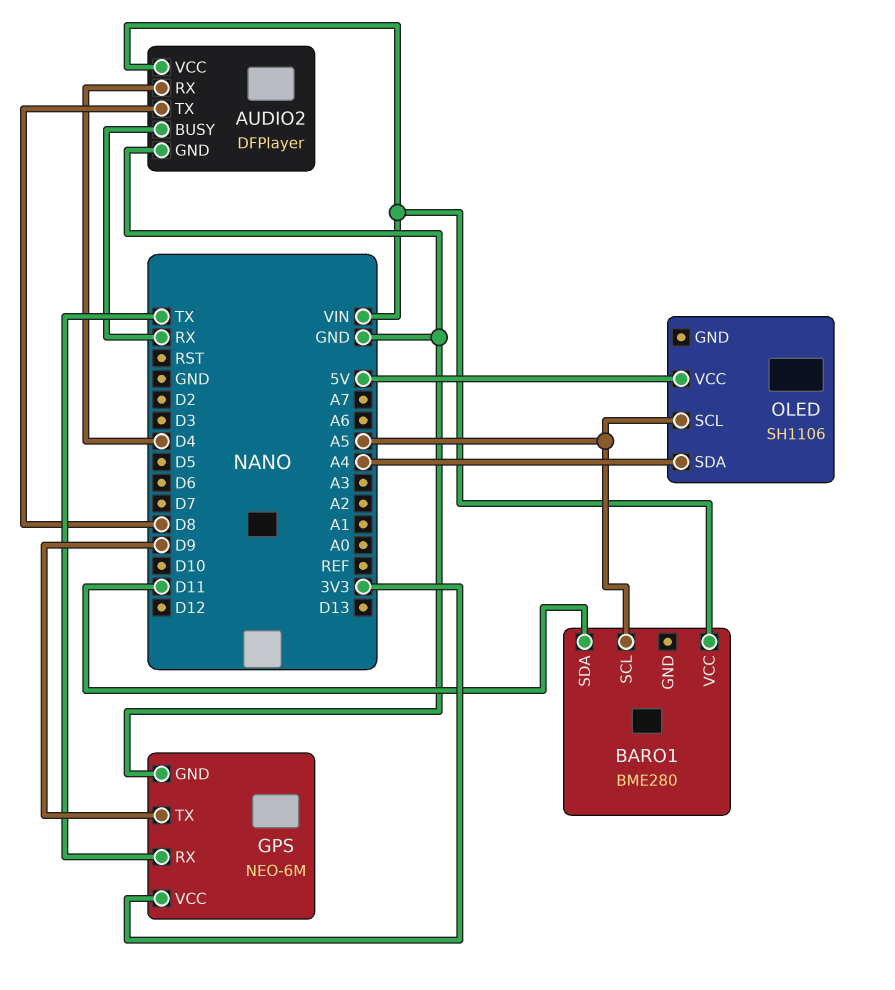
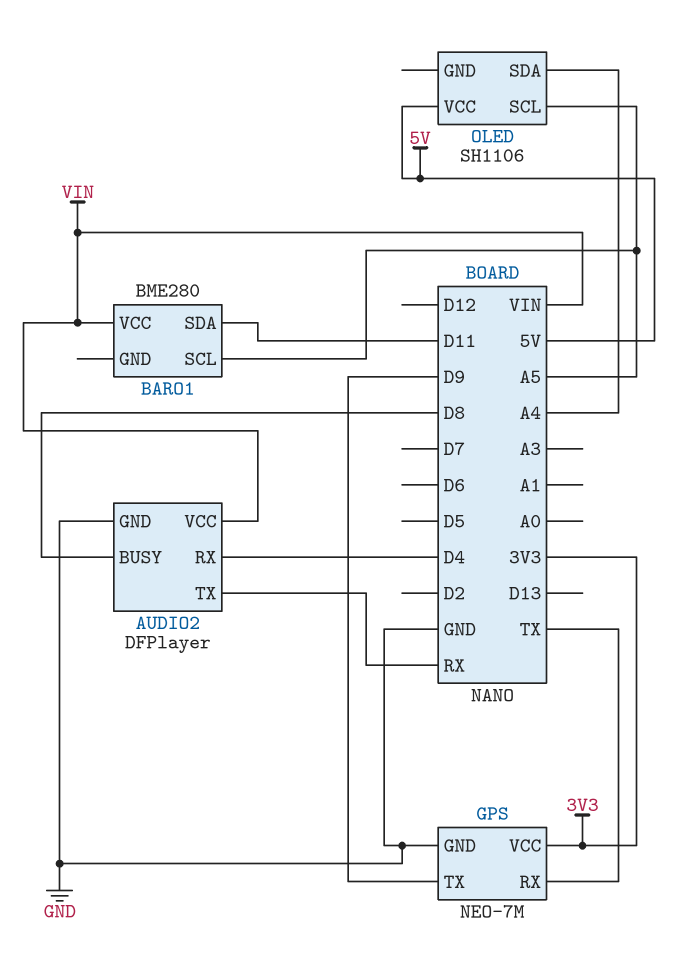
AUDIO2 pin BUSY: RX -> D8
AUDIO2 pin TX: D8 -> RX
GPS: NEO-6M -> NEO-7M

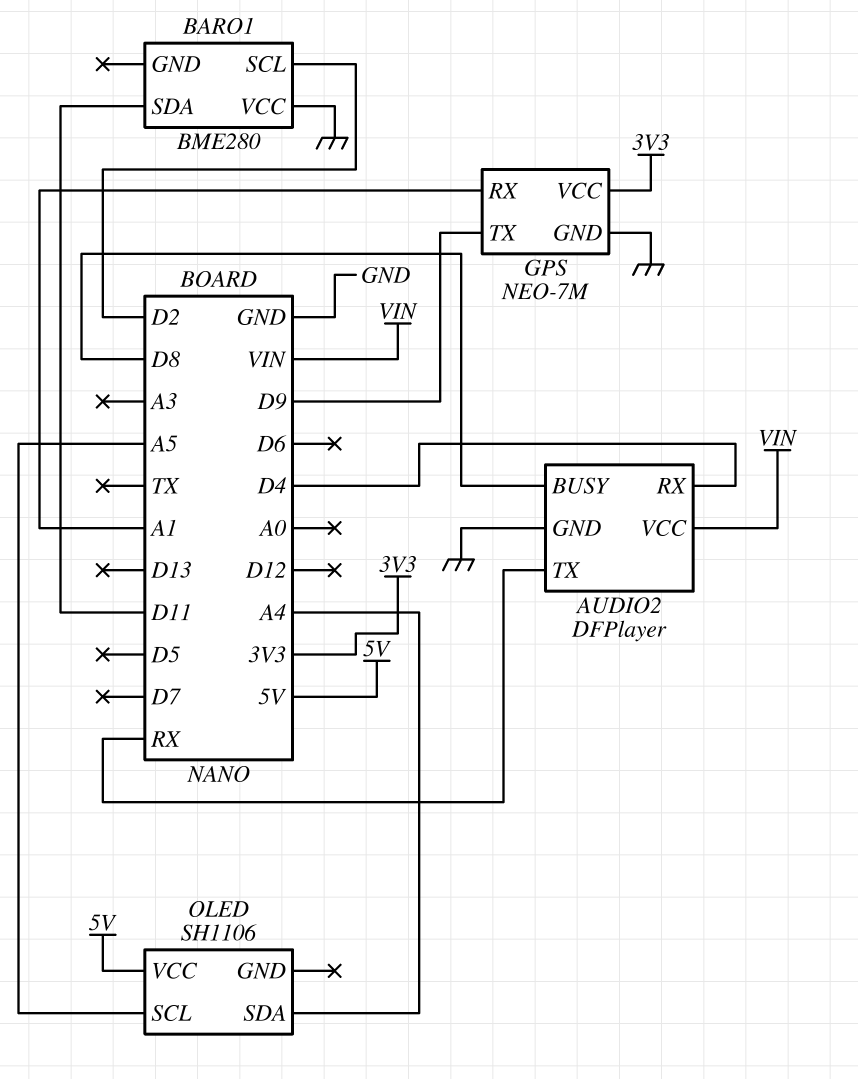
BARO1 pin SCL: A5 -> D2
BARO1 pin VCC: VIN -> GND
GPS pin RX: TX -> A1

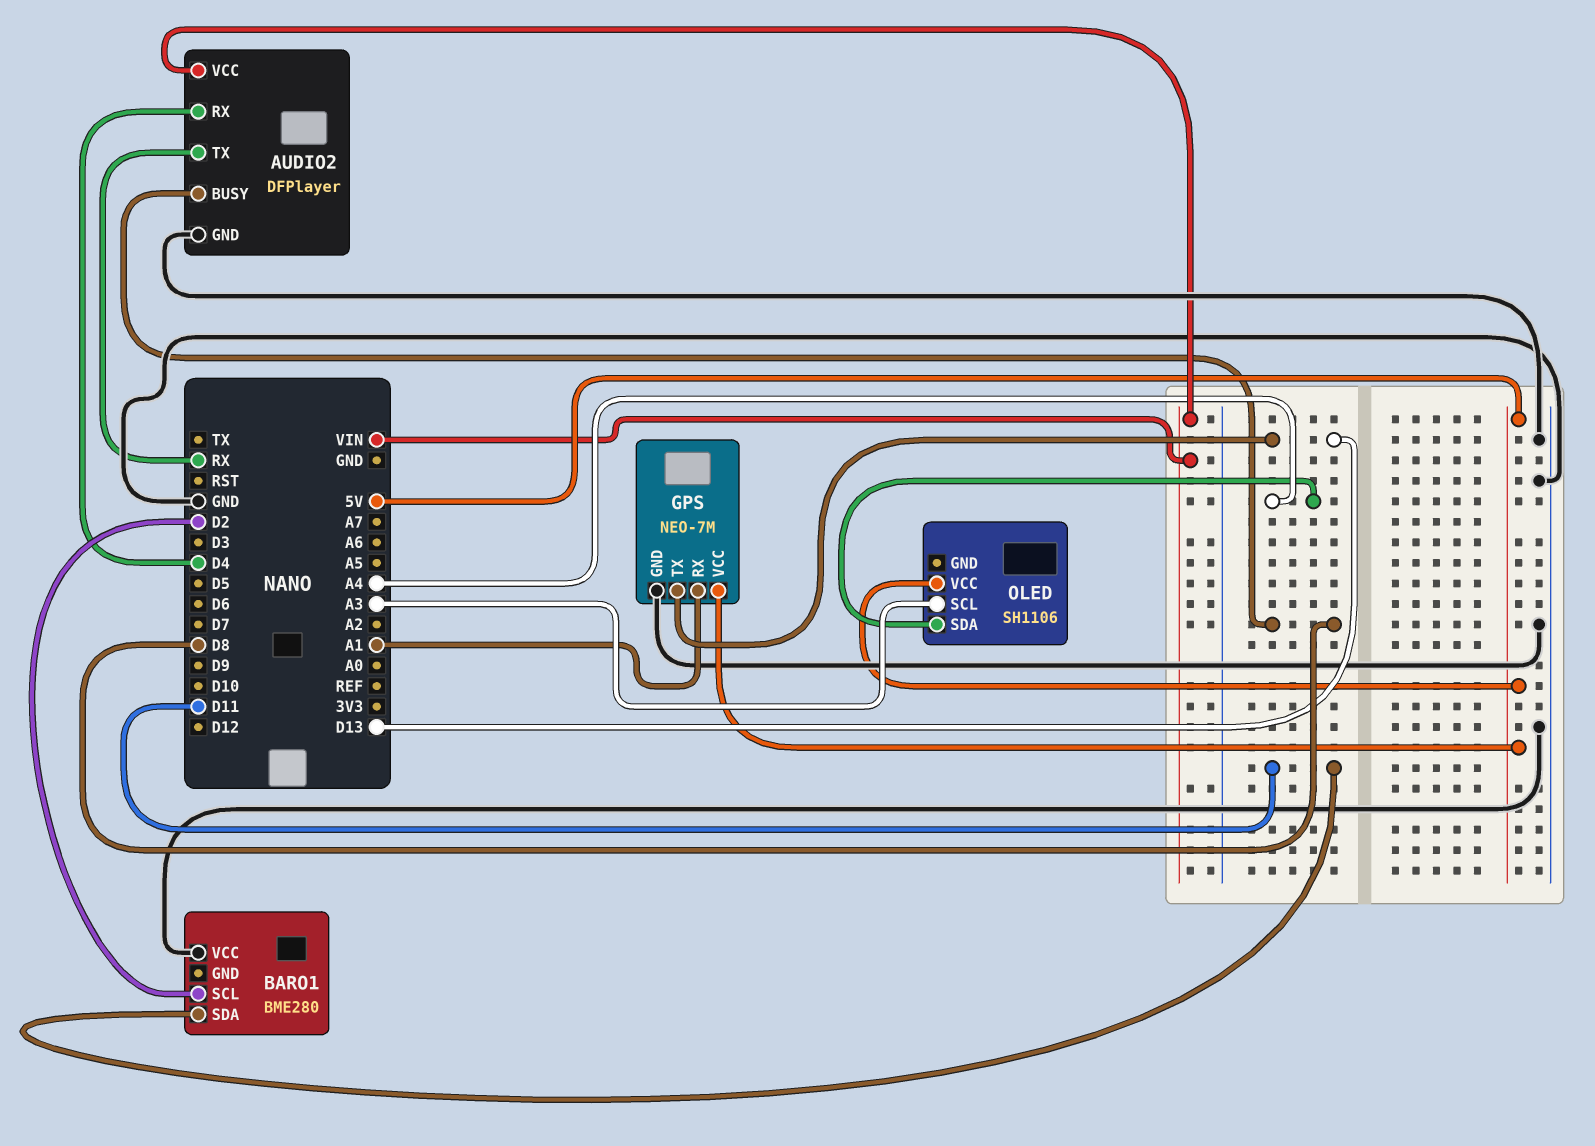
GPS pin TX: D9 -> D13
GPS pin VCC: 3V3 -> 5V
OLED pin SCL: A5 -> A3

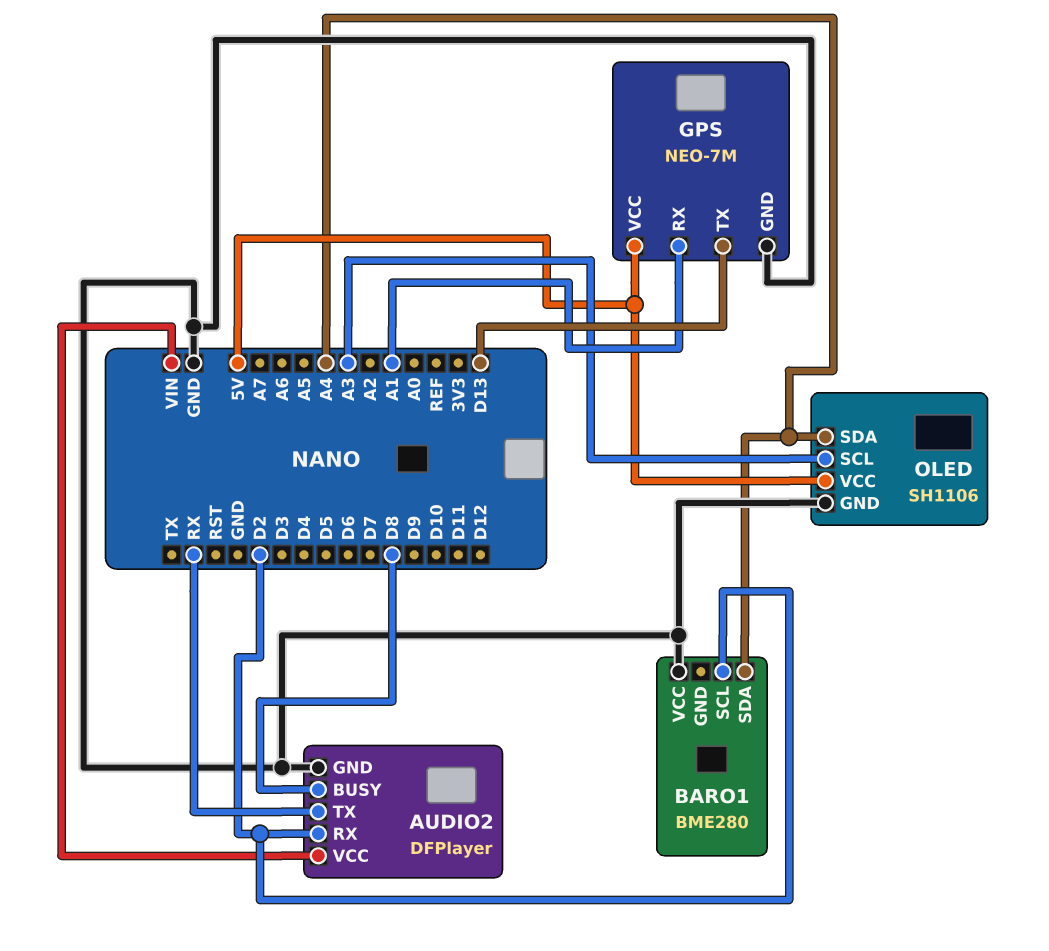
AUDIO2 pin RX: D4 -> D2
BARO1 pin SDA: D11 -> A4
OLED pin GND: none -> GND

